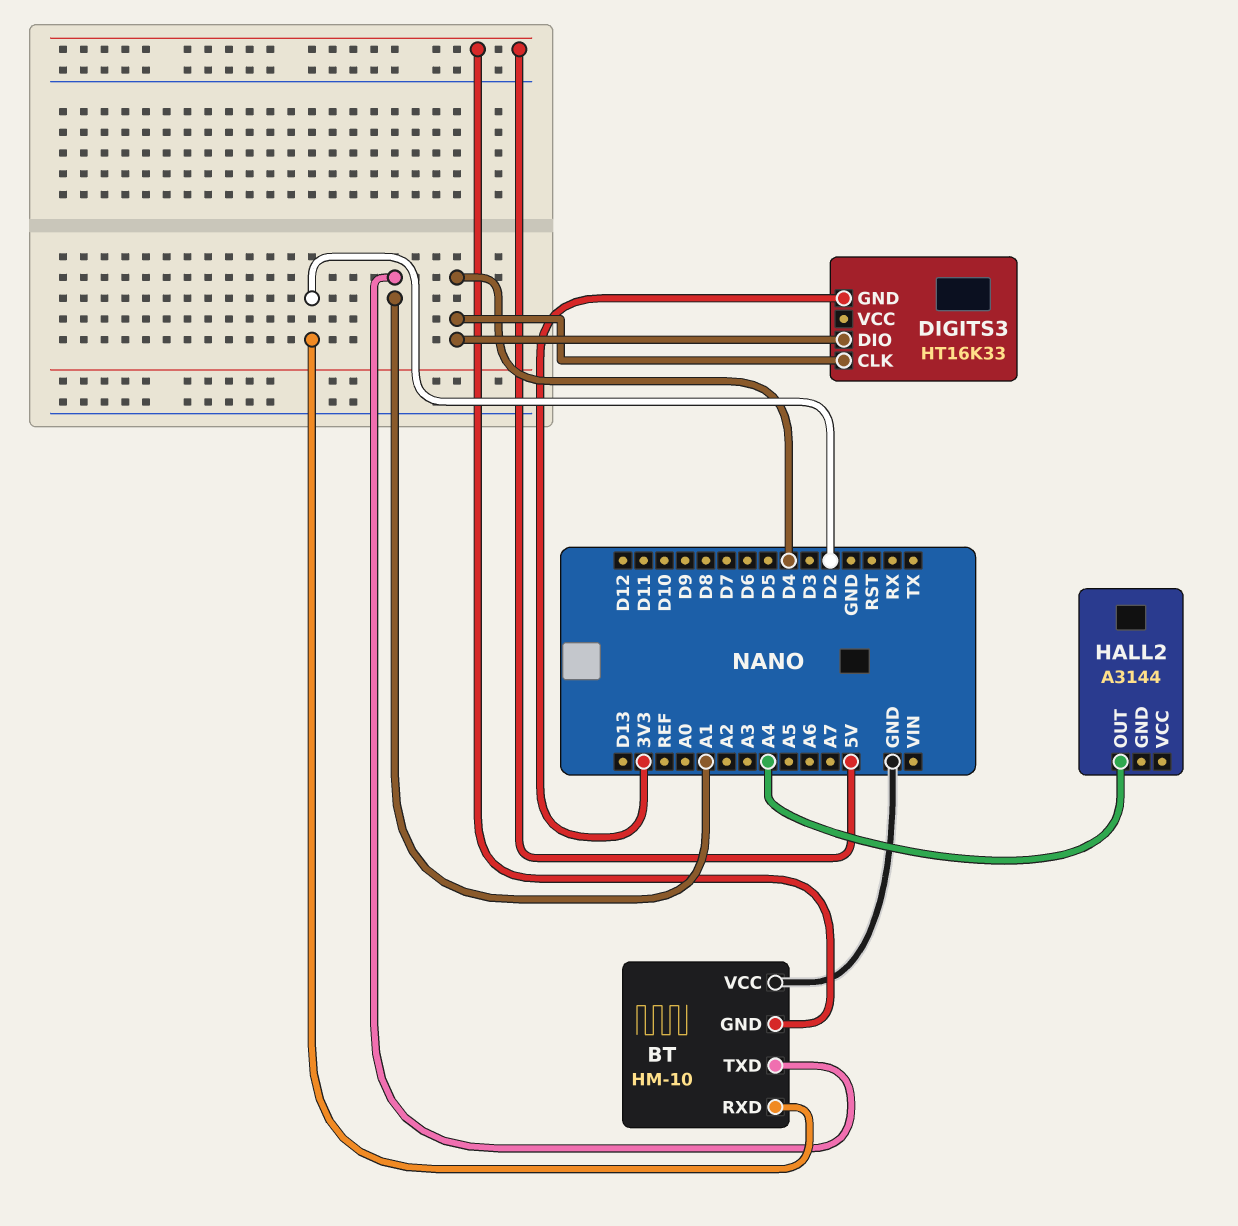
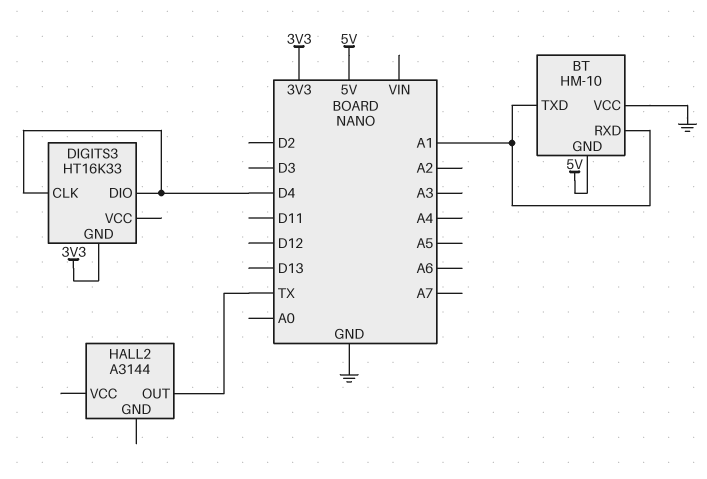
BT pin RXD: D2 -> A1
HALL2 pin OUT: A4 -> TX

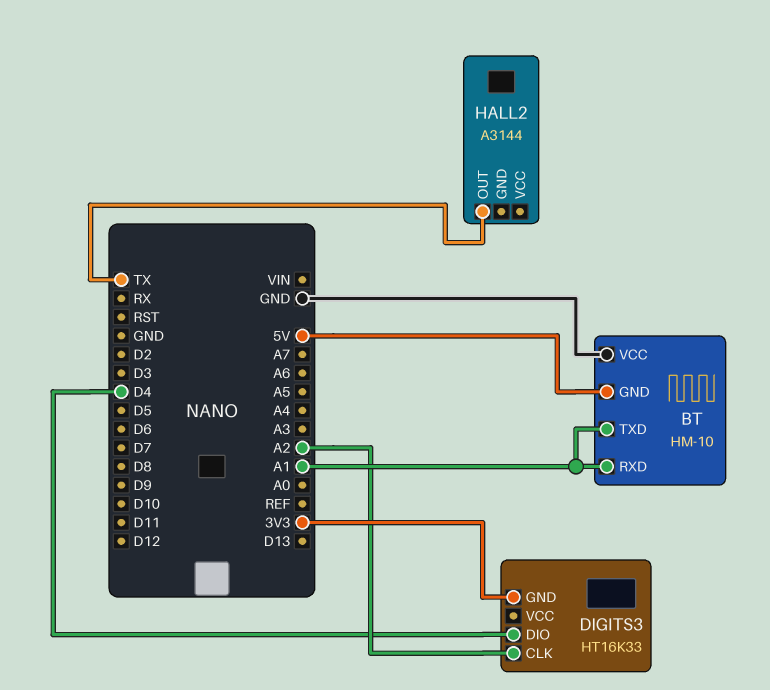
DIGITS3 pin CLK: D4 -> A2

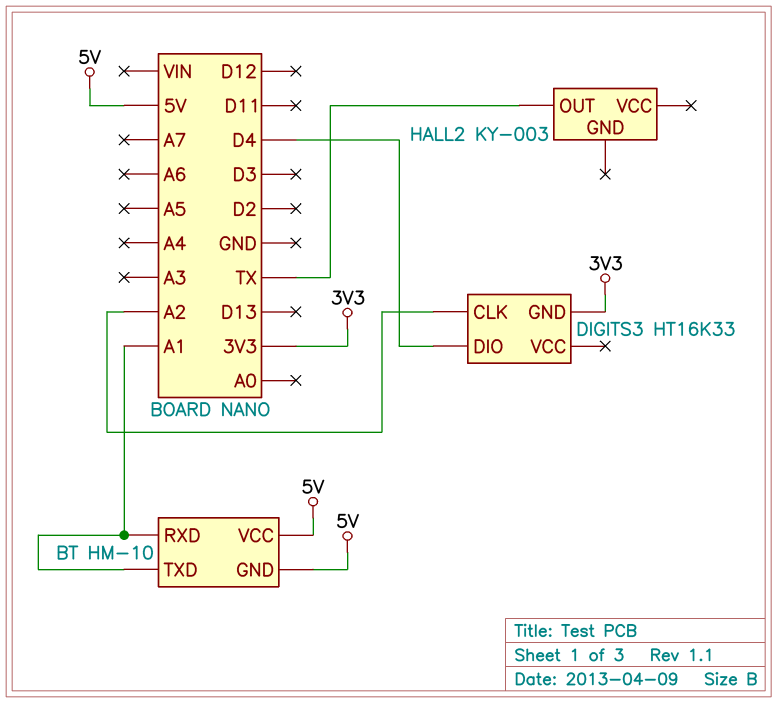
BT pin VCC: GND -> 5V
HALL2: A3144 -> KY-003

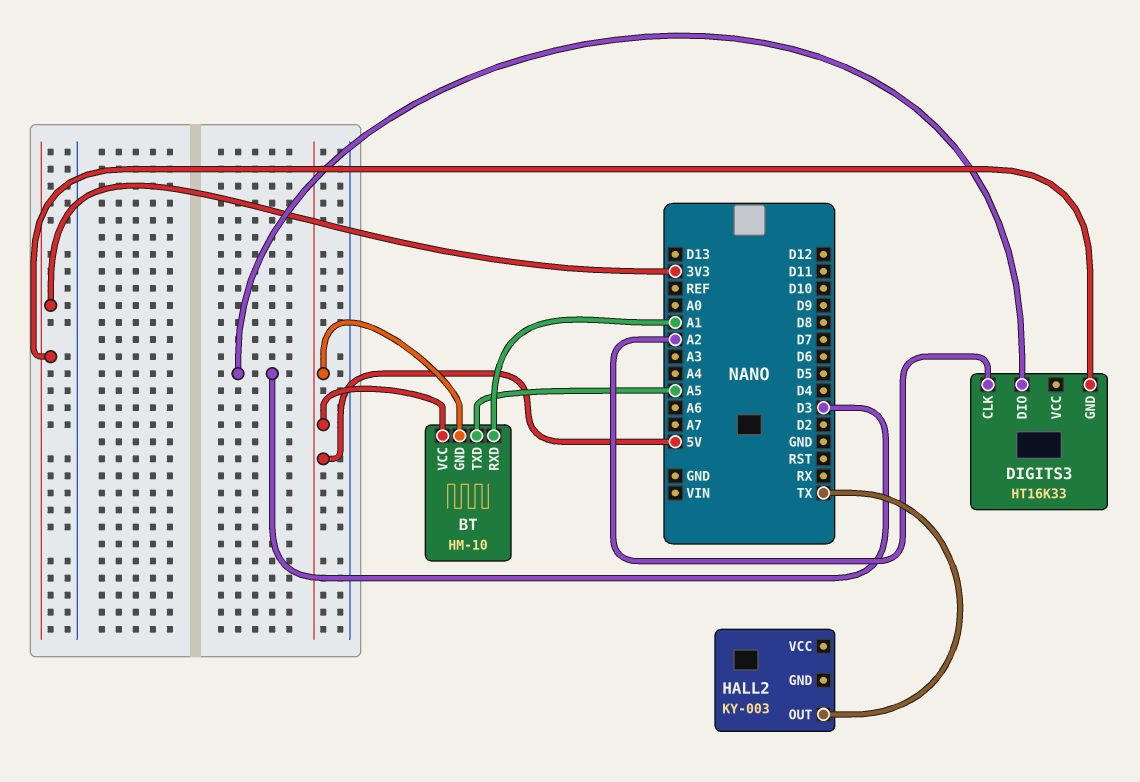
BT pin TXD: A1 -> A5
DIGITS3 pin DIO: D4 -> D3

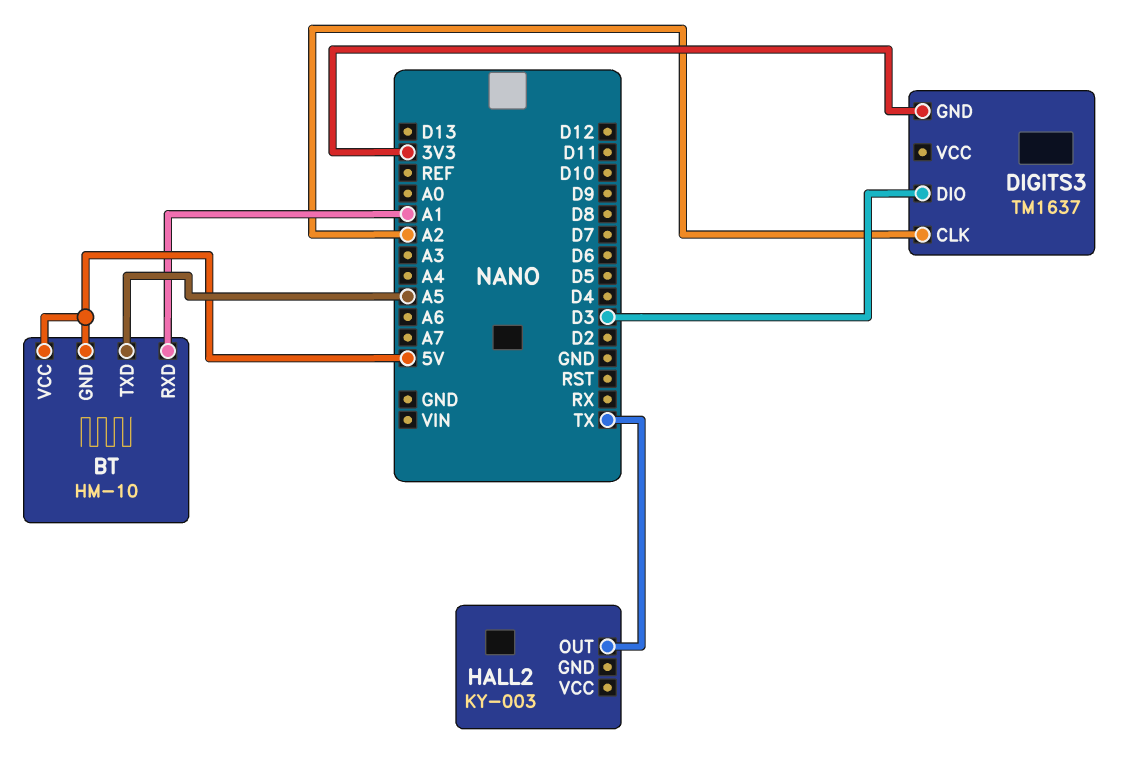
DIGITS3: HT16K33 -> TM1637

